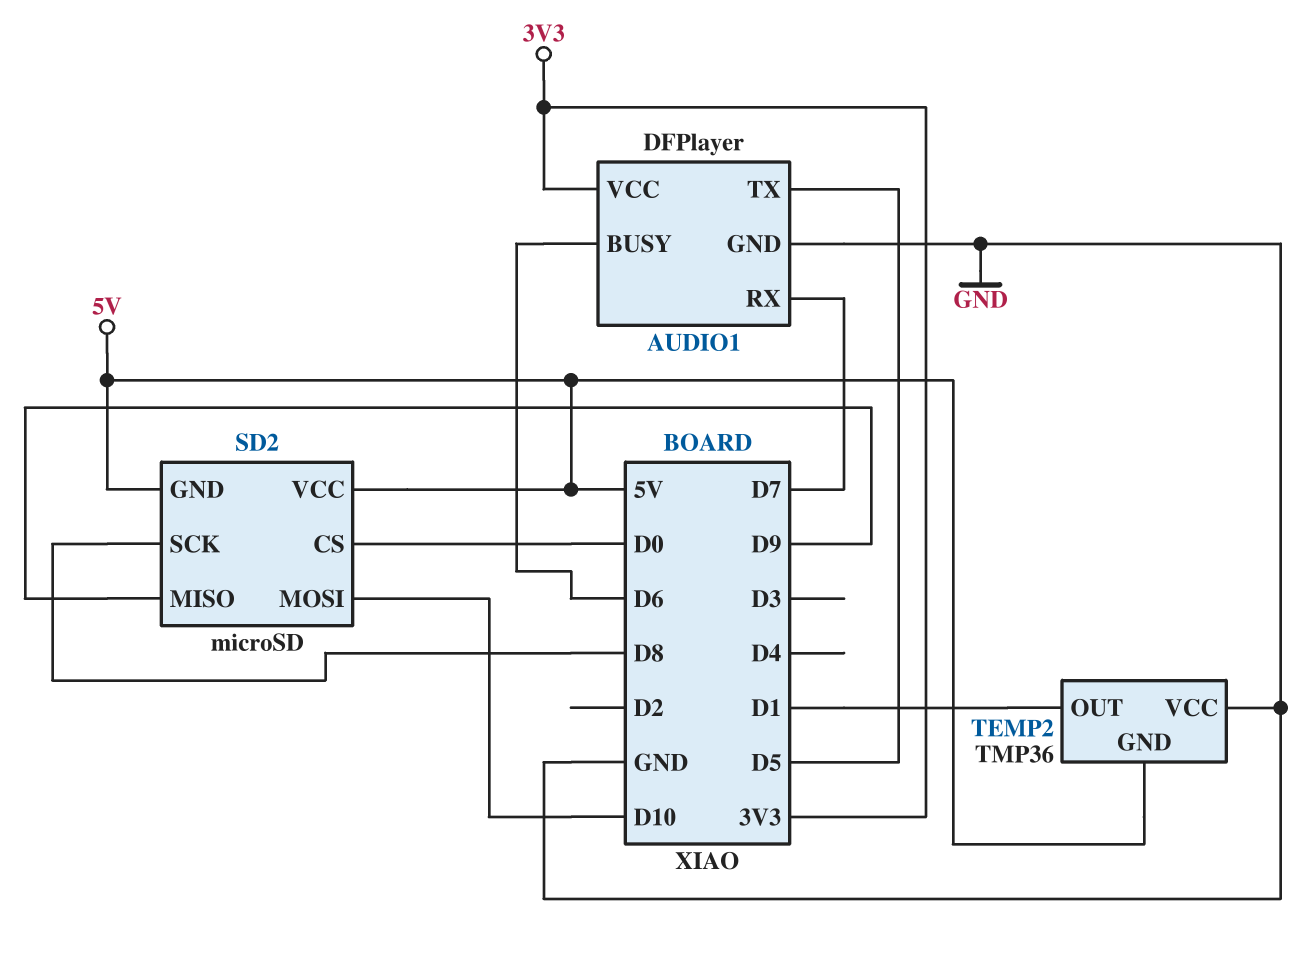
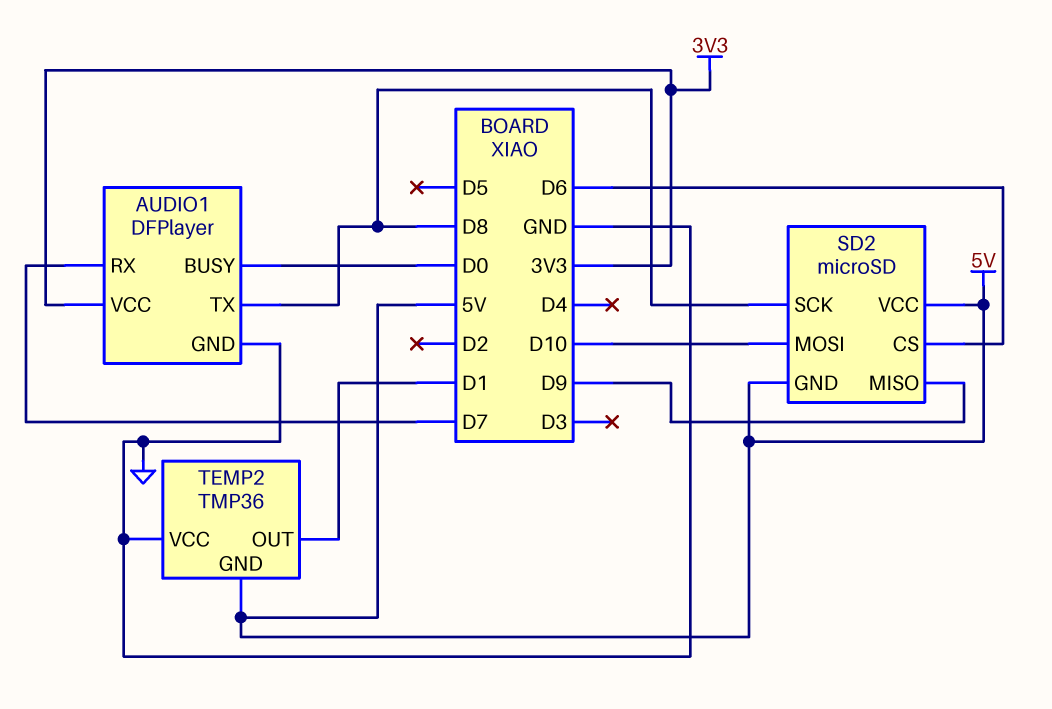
AUDIO1 pin BUSY: D6 -> D0
AUDIO1 pin TX: D5 -> D8
SD2 pin CS: D0 -> D6

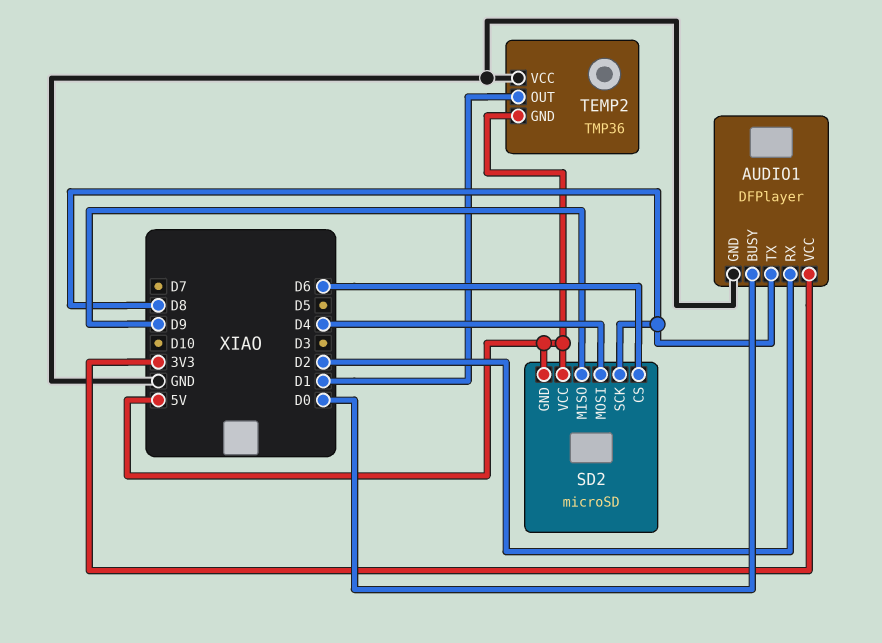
AUDIO1 pin RX: D7 -> D2
SD2 pin MOSI: D10 -> D4

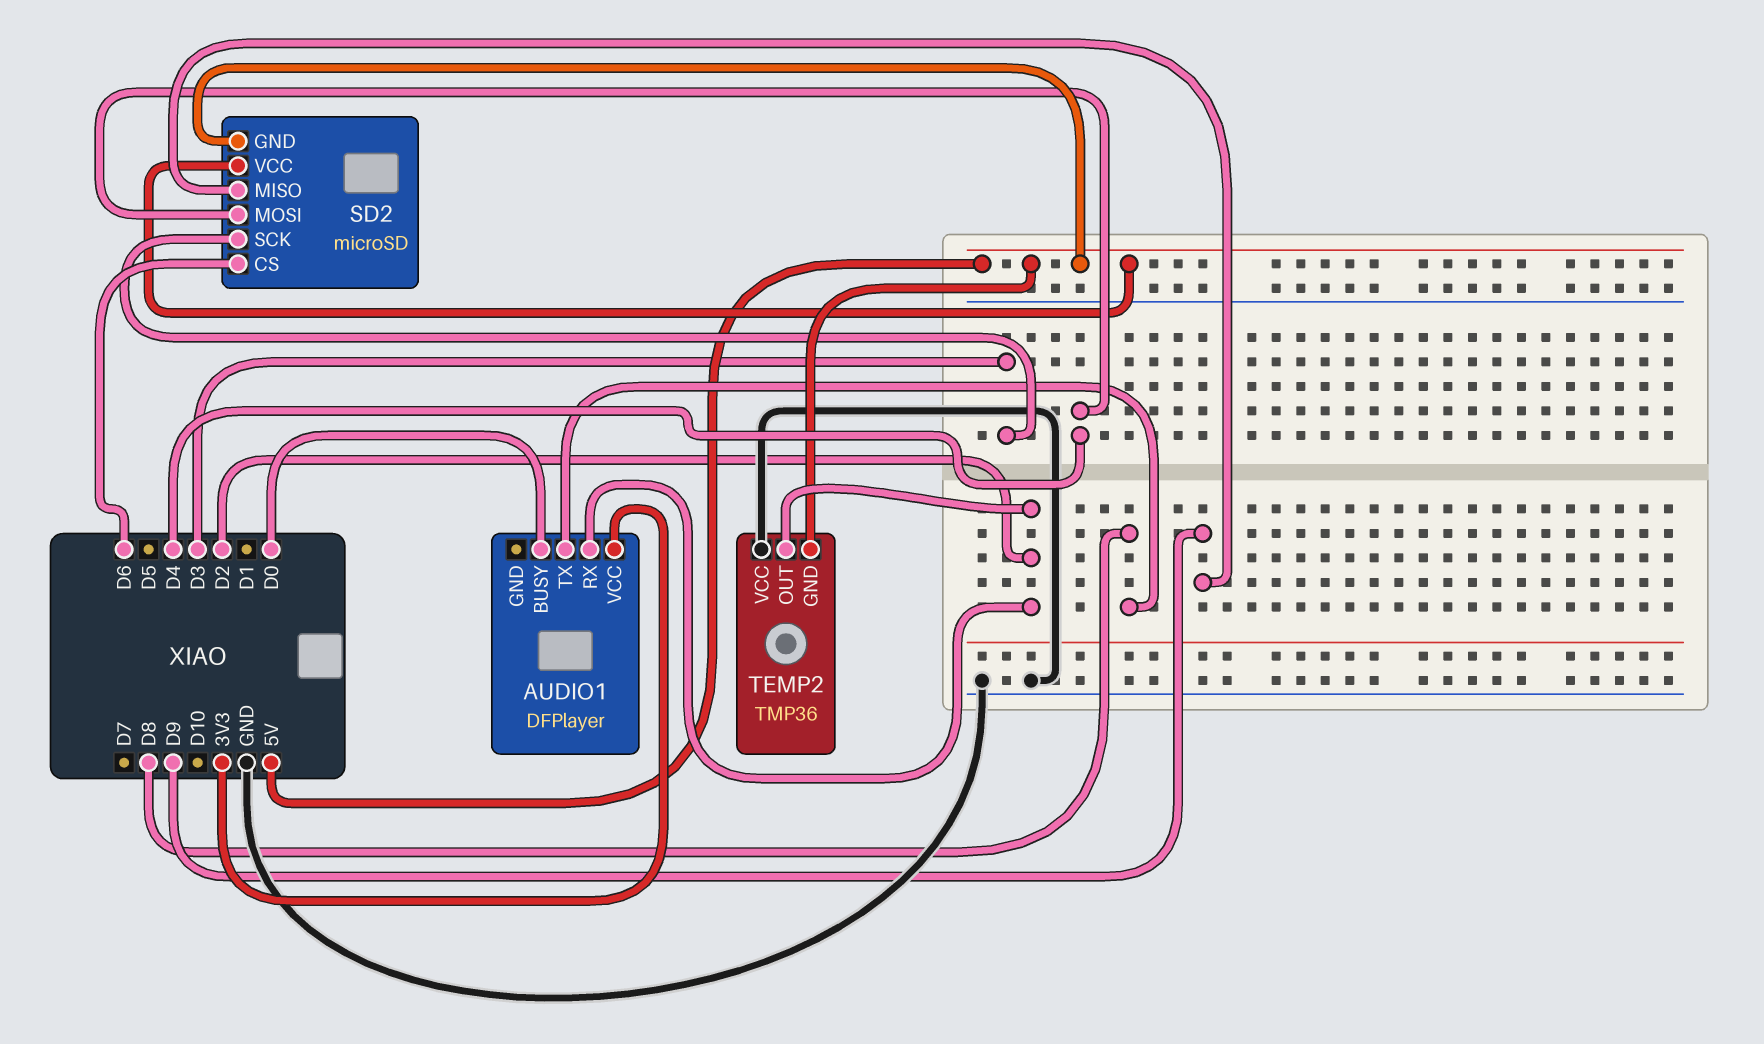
AUDIO1 pin GND: GND -> none
SD2 pin SCK: D8 -> D3
TEMP2 pin OUT: D1 -> D2

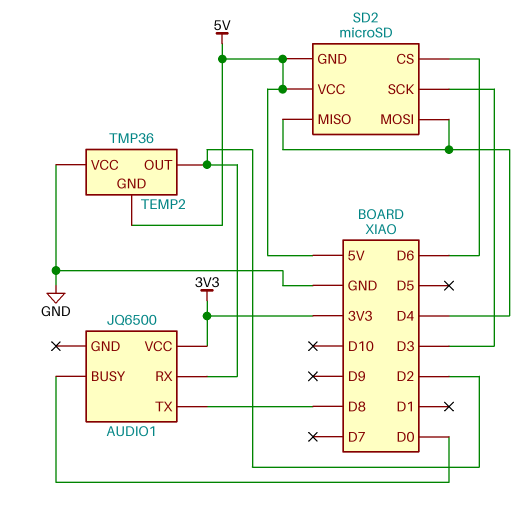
AUDIO1: DFPlayer -> JQ6500
SD2 pin MISO: D9 -> D4

